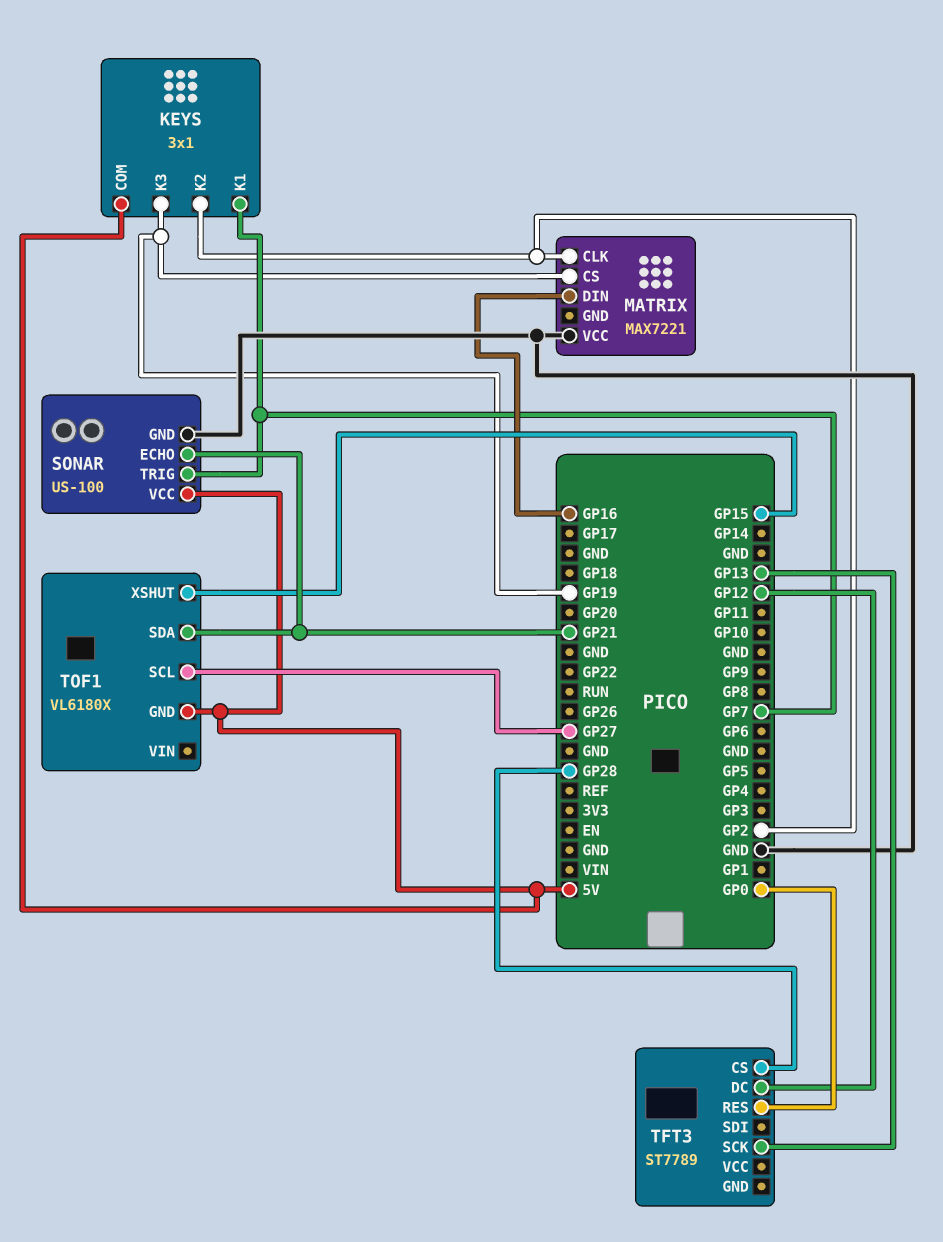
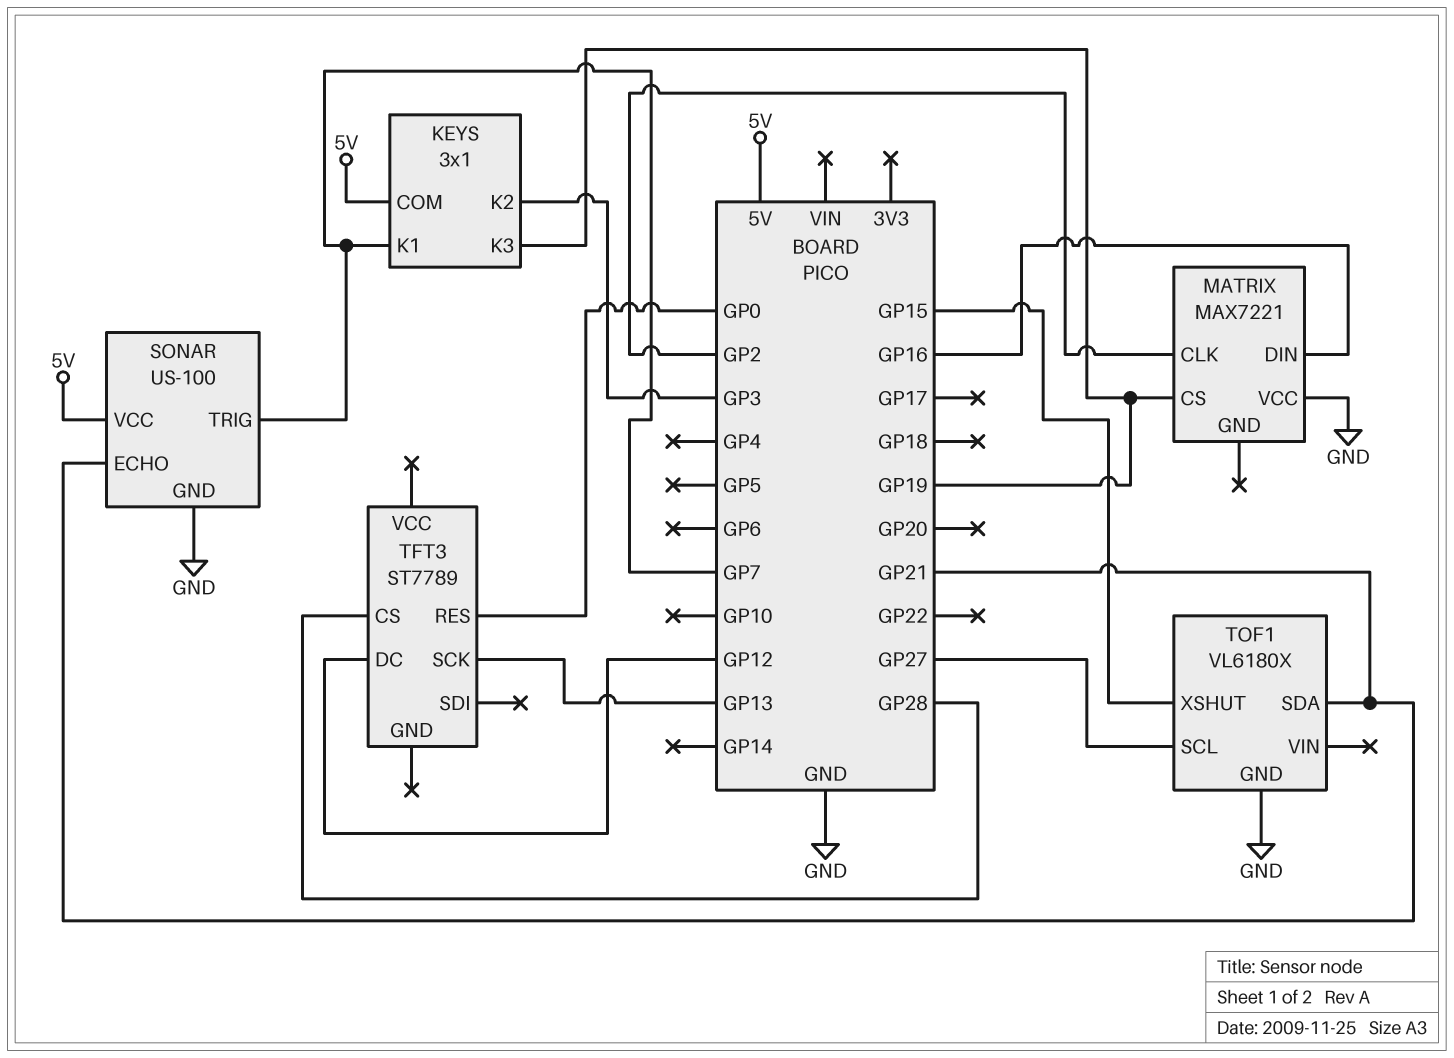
KEYS pin K2: GP2 -> GP3
TOF1 pin GND: 5V -> GND

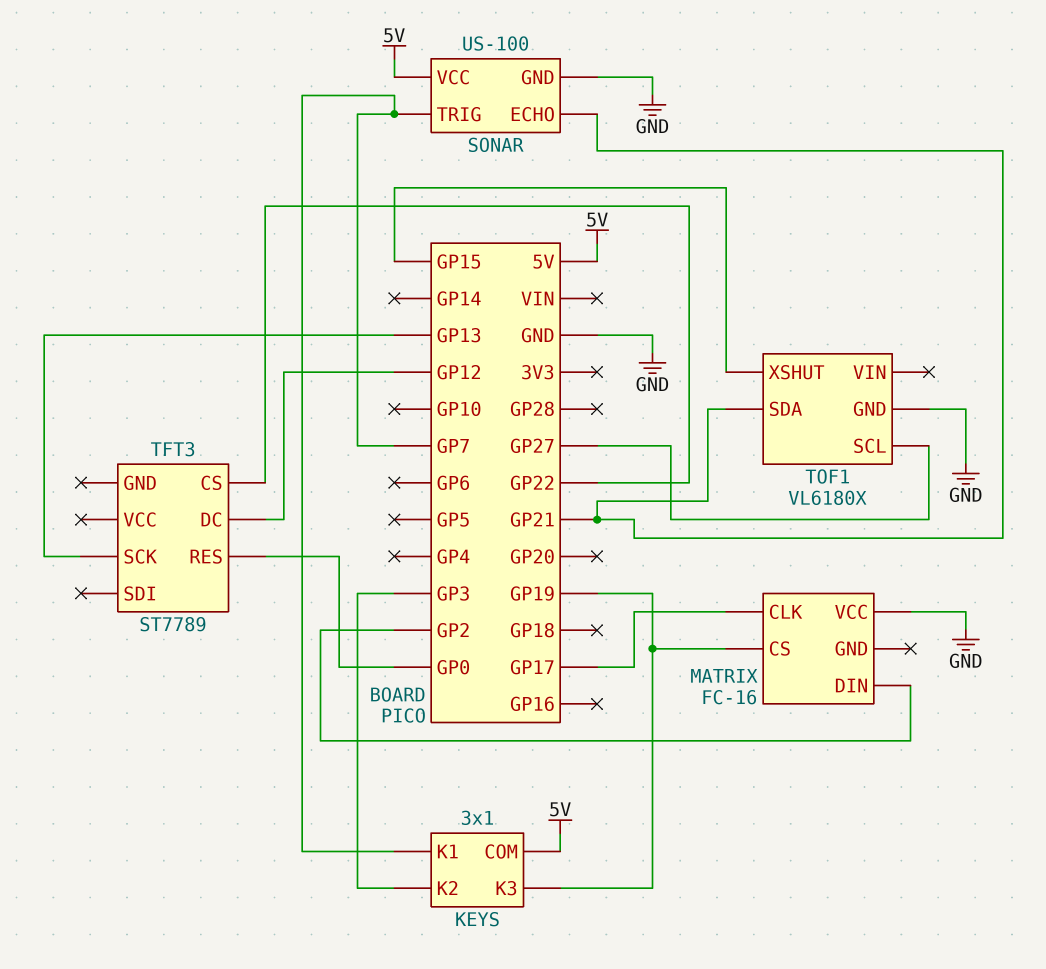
MATRIX: MAX7221 -> FC-16
MATRIX pin CLK: GP2 -> GP17
MATRIX pin DIN: GP16 -> GP2
TFT3 pin CS: GP28 -> GP22

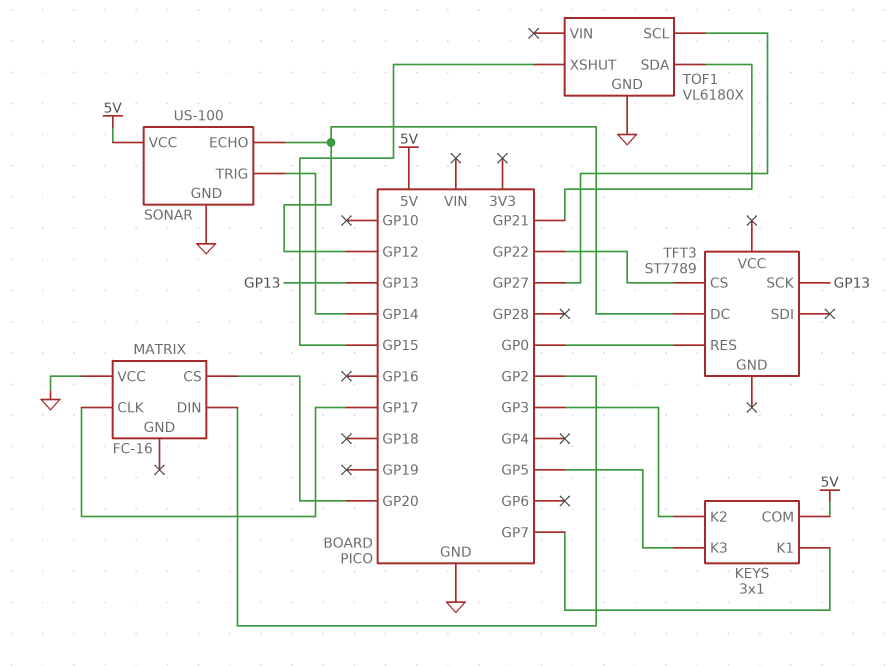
KEYS pin K3: GP19 -> GP5
MATRIX pin CS: GP19 -> GP20
SONAR pin ECHO: GP21 -> GP12
SONAR pin TRIG: GP7 -> GP14

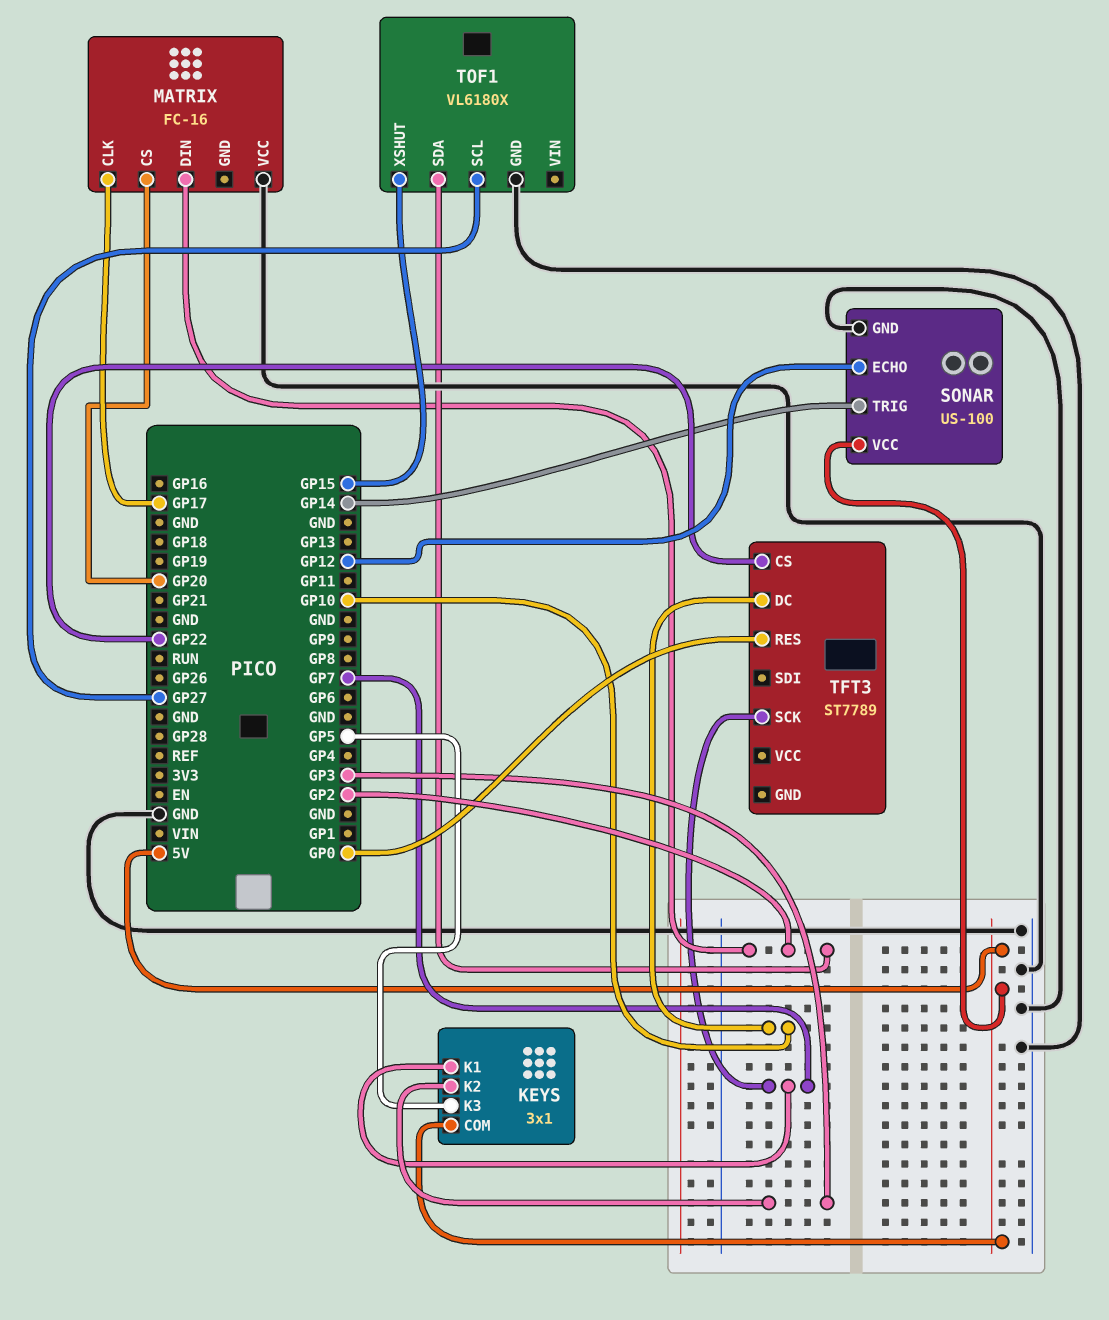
TFT3 pin DC: GP12 -> GP10
TFT3 pin SCK: GP13 -> GP7
TOF1 pin SDA: GP21 -> GP2

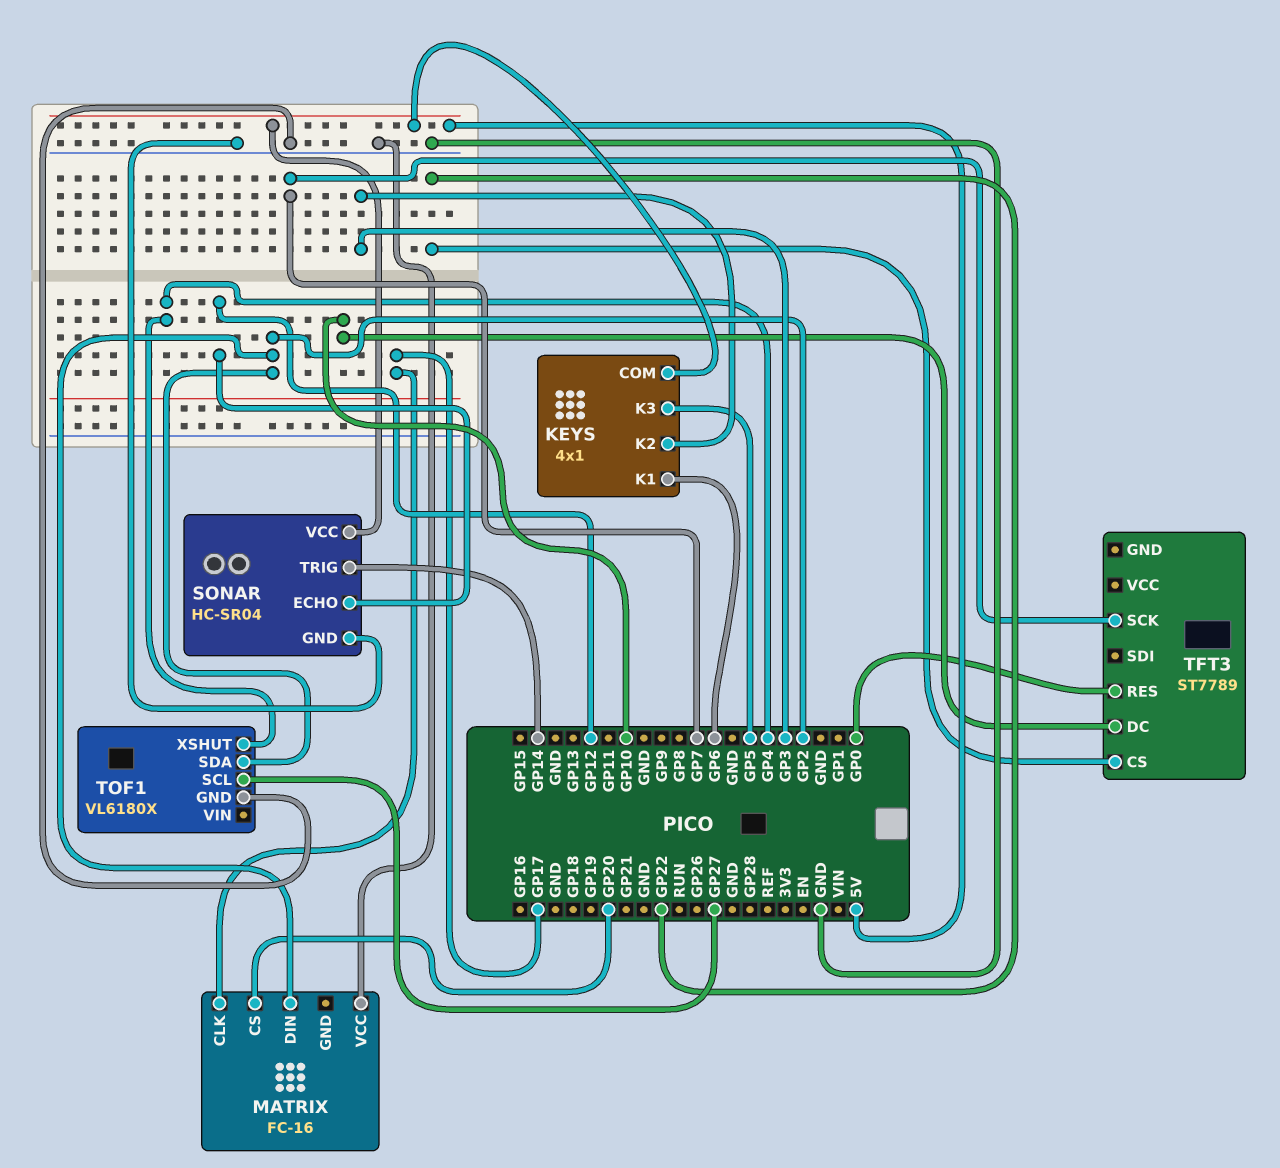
KEYS: 3x1 -> 4x1
KEYS pin K1: GP7 -> GP6
SONAR: US-100 -> HC-SR04
TOF1 pin XSHUT: GP15 -> GP4

